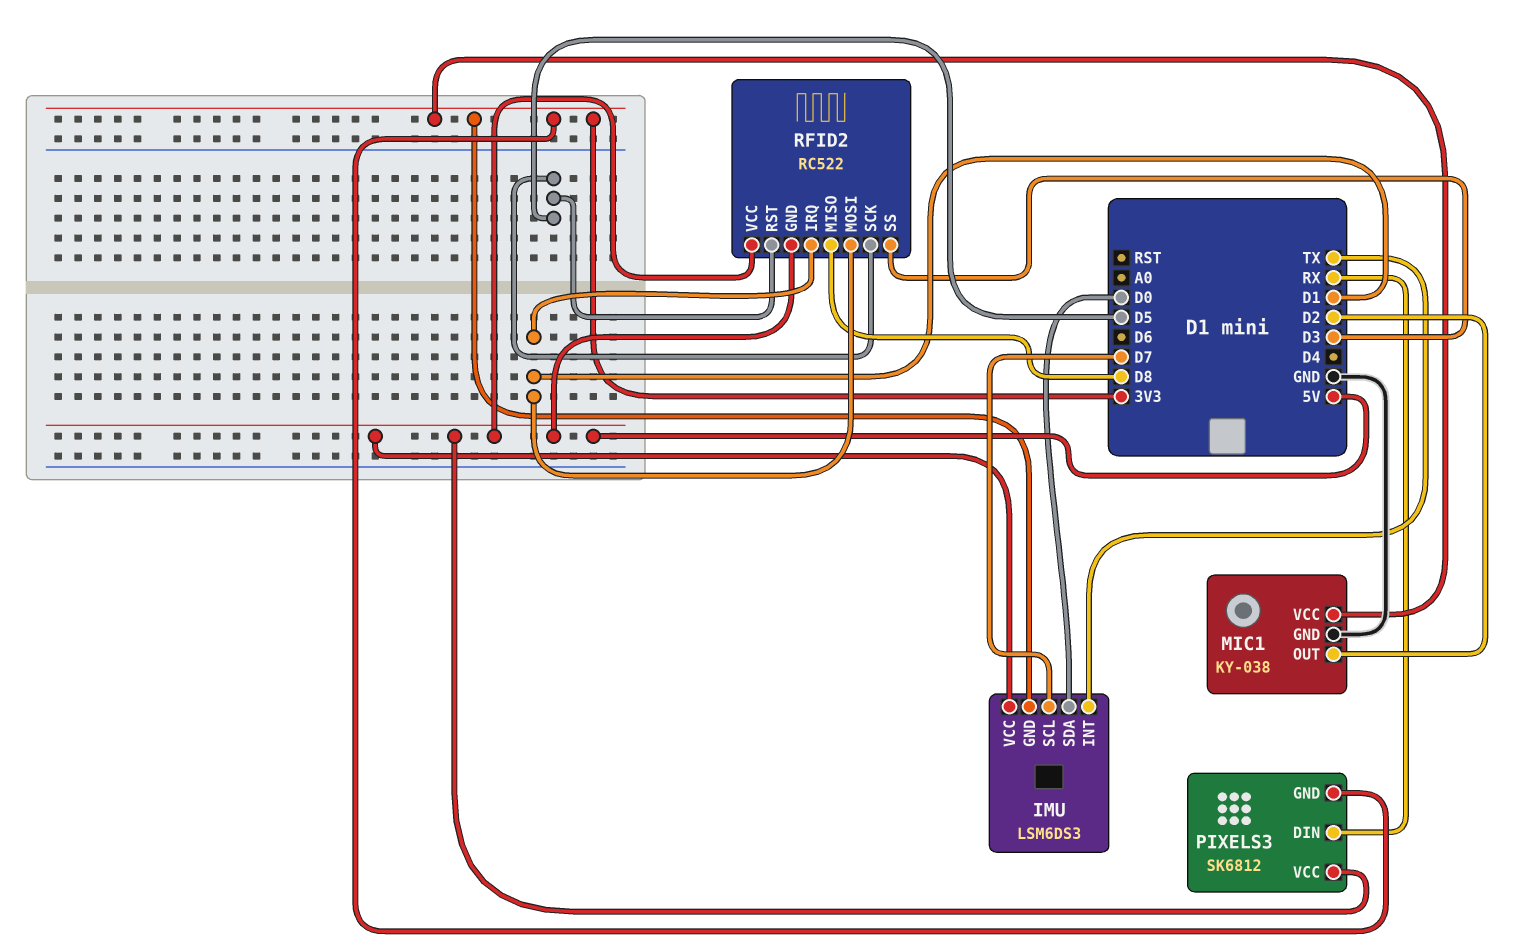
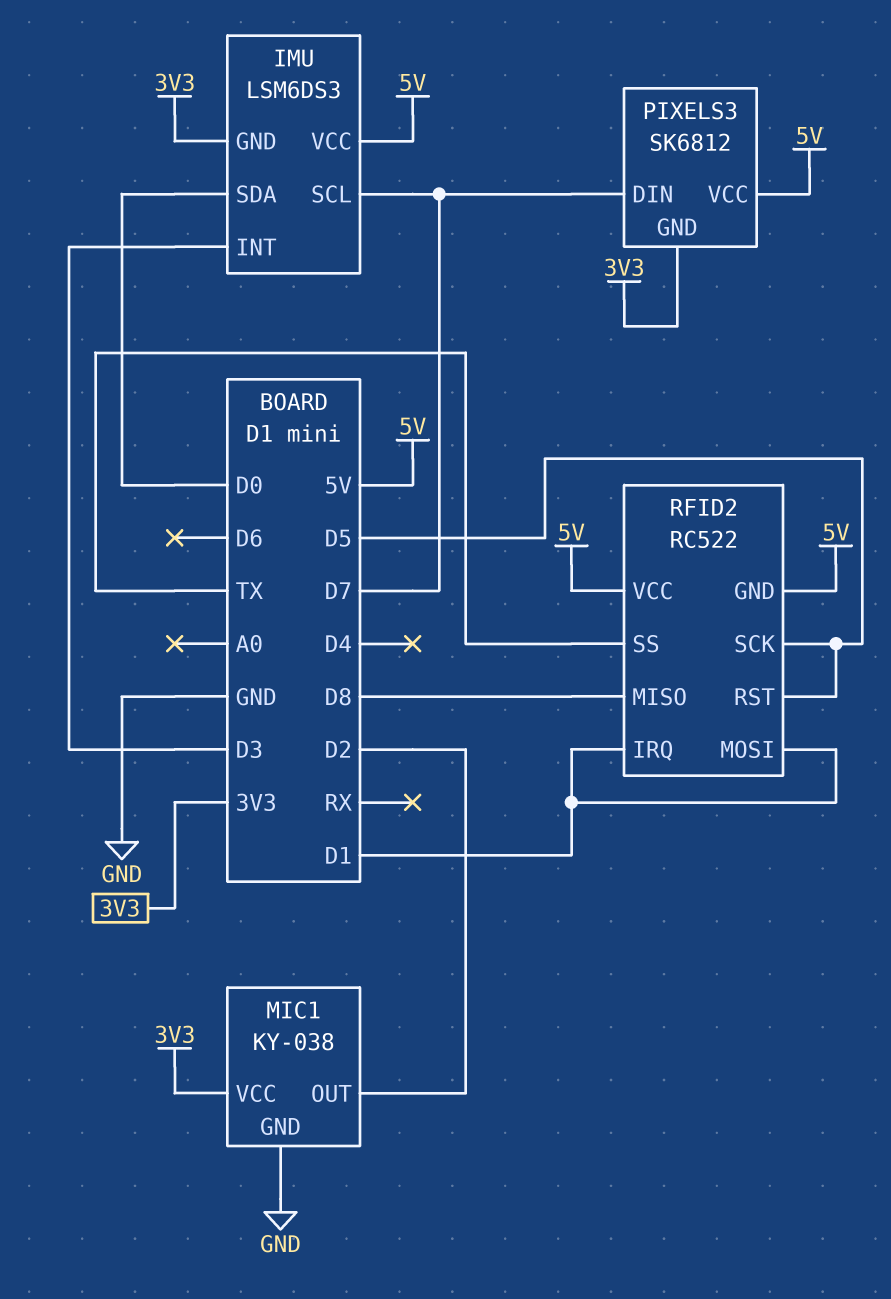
IMU pin INT: TX -> D3
PIXELS3 pin DIN: RX -> D7
RFID2 pin SS: D3 -> TX

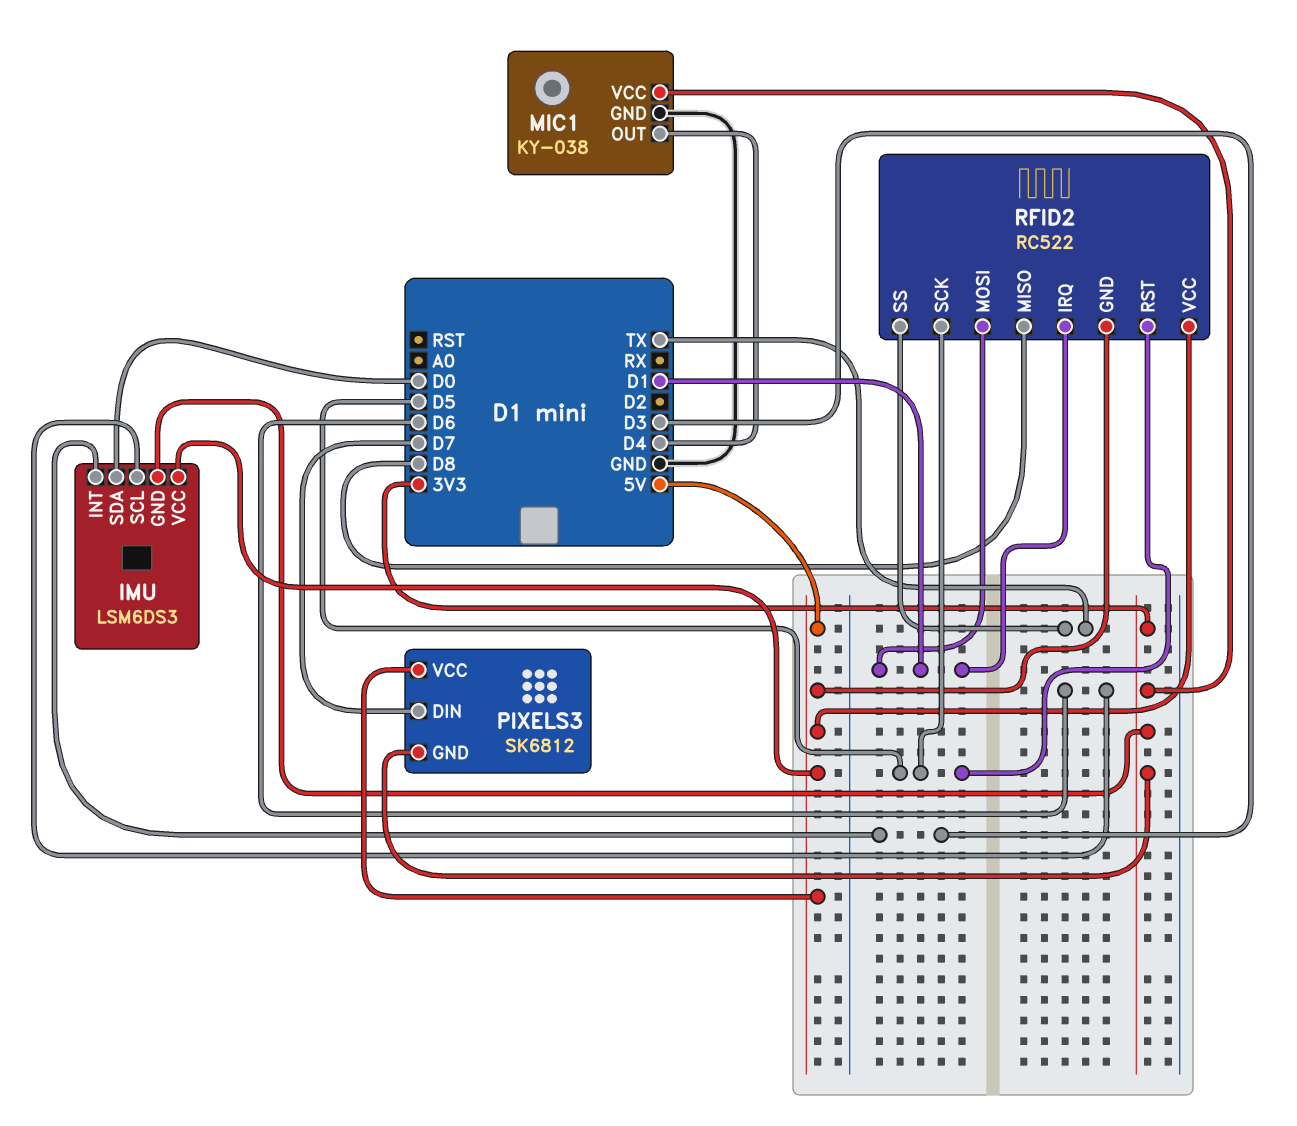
IMU pin SCL: D7 -> D6
MIC1 pin OUT: D2 -> D4

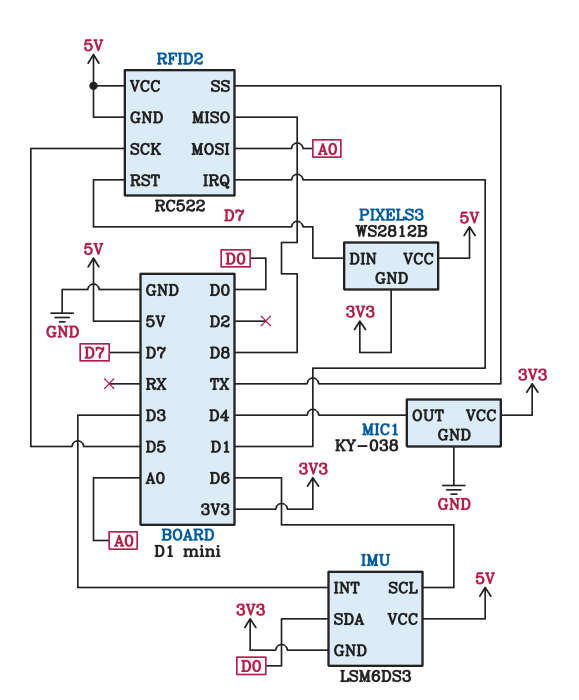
PIXELS3: SK6812 -> WS2812B
RFID2 pin MOSI: D1 -> A0
RFID2 pin RST: D5 -> D7

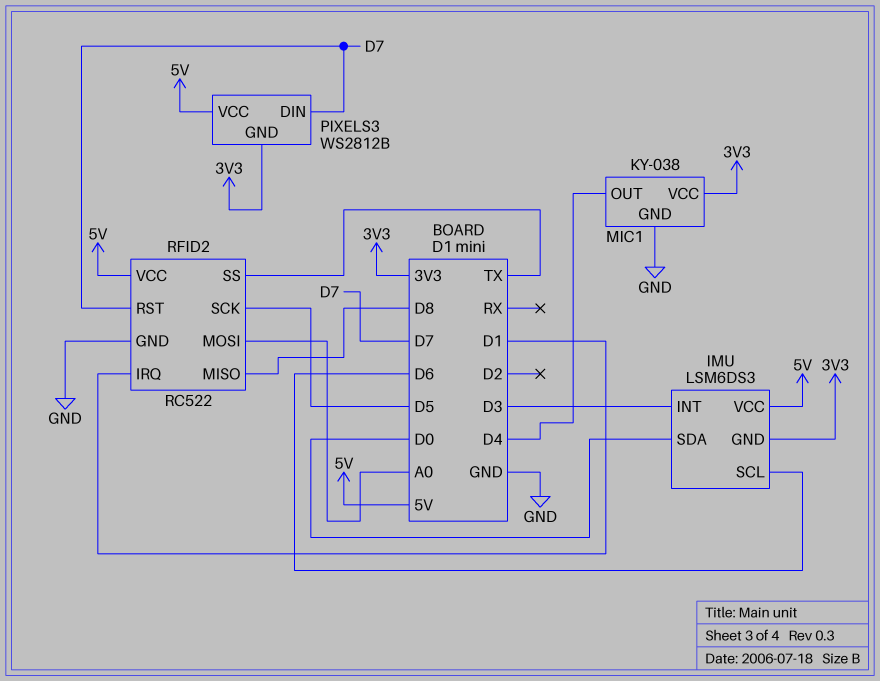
RFID2 pin GND: 5V -> GND

